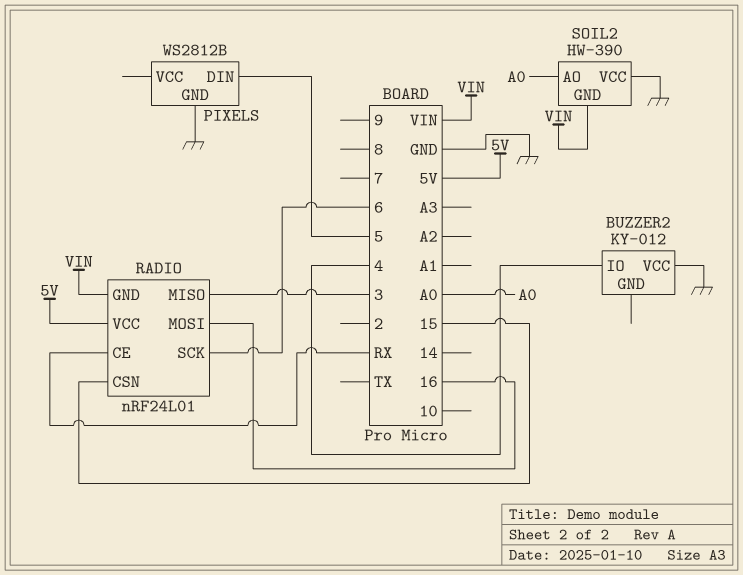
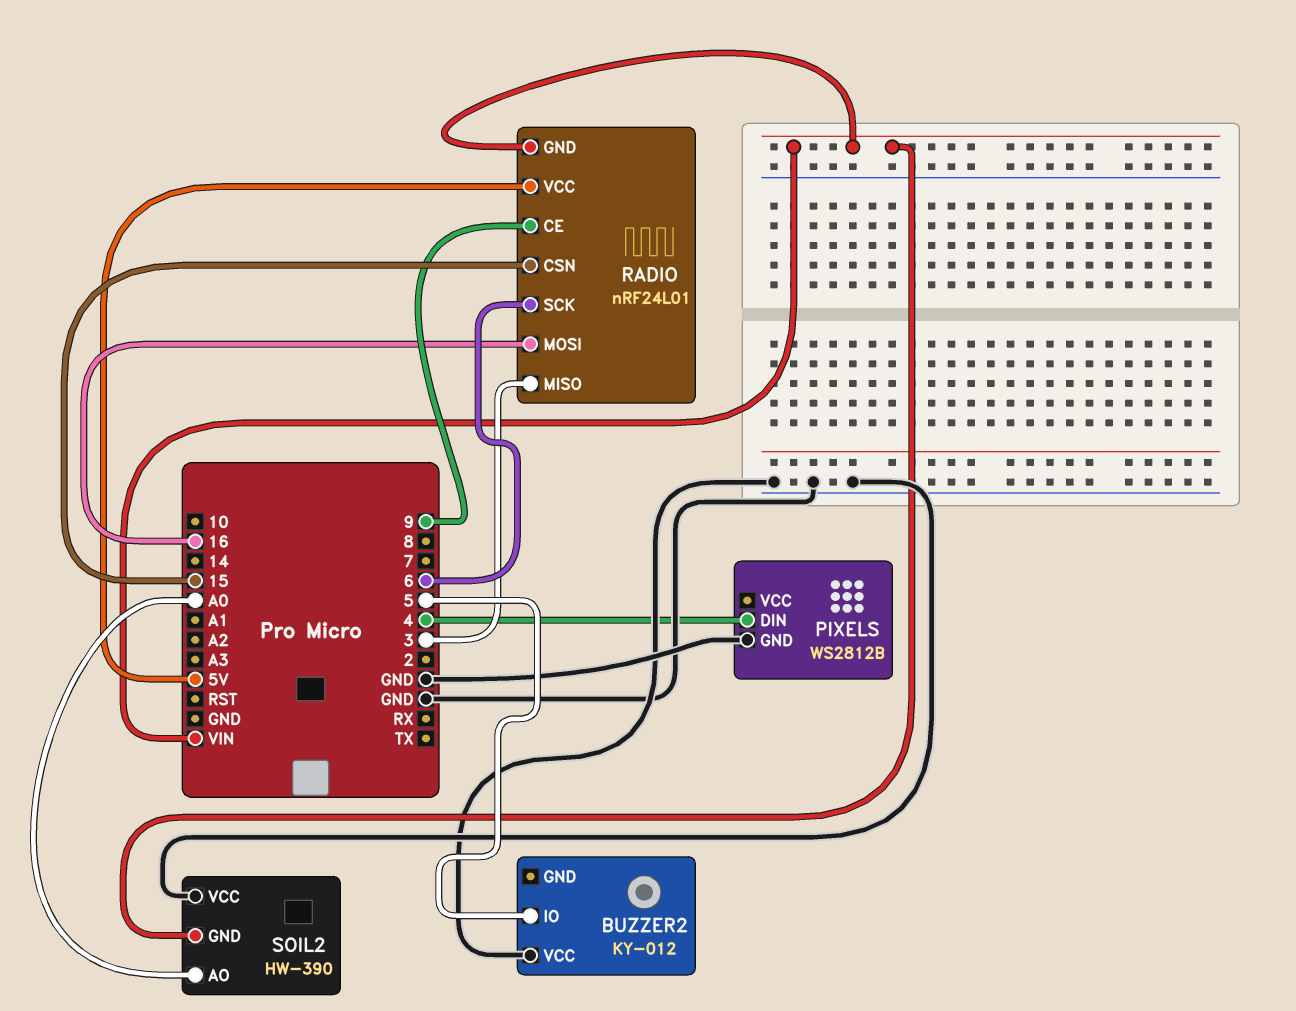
BUZZER2 pin IO: 4 -> 5
PIXELS pin DIN: 5 -> 4
RADIO pin CE: RX -> 9

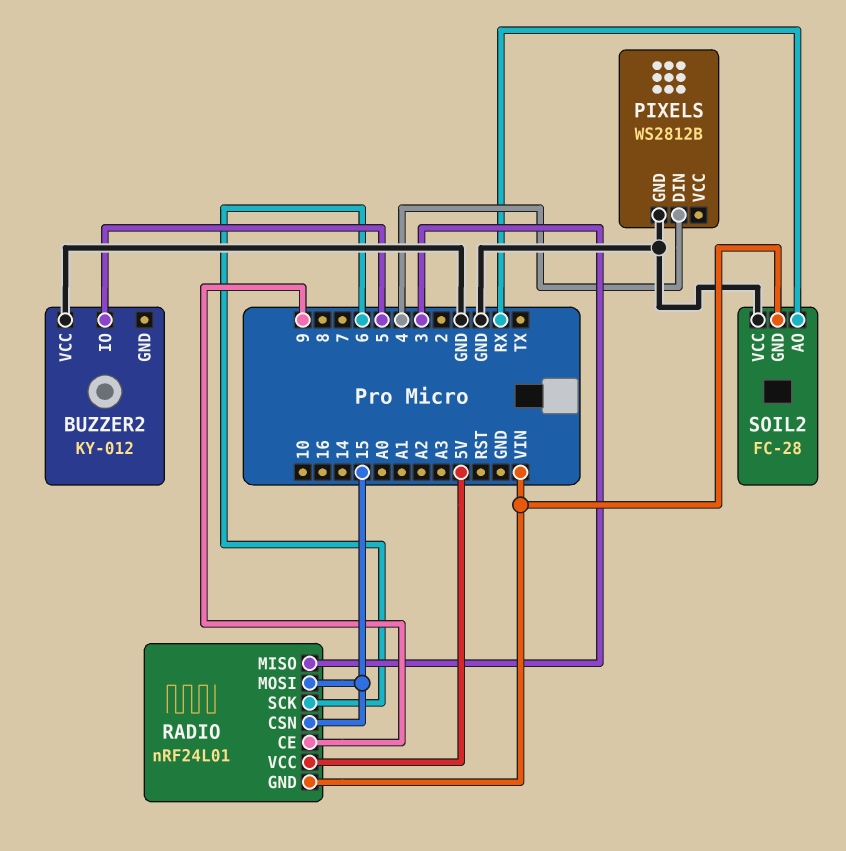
RADIO pin MOSI: 16 -> 15
SOIL2: HW-390 -> FC-28
SOIL2 pin AO: A0 -> RX

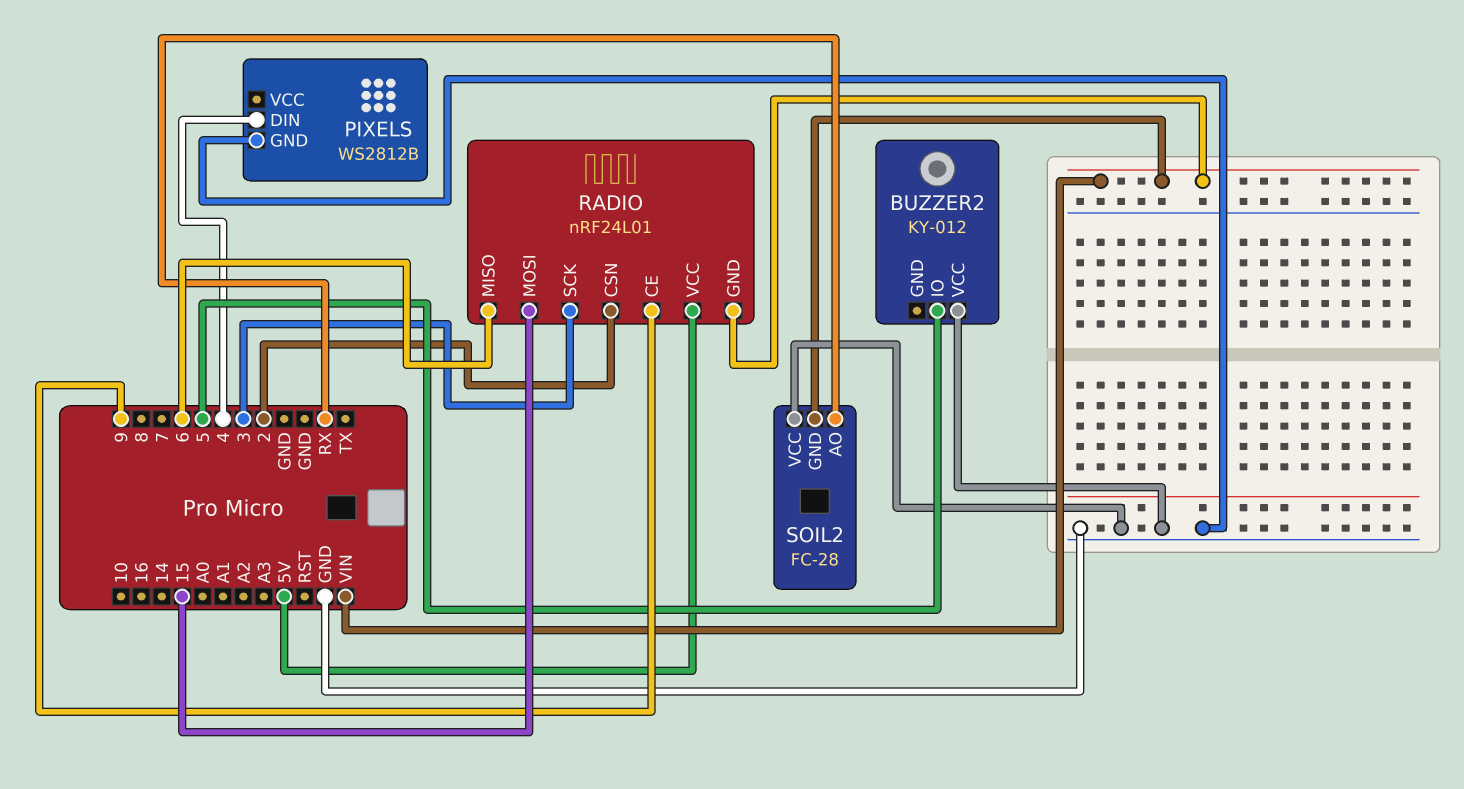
RADIO pin CSN: 15 -> 2
RADIO pin MISO: 3 -> 6
RADIO pin SCK: 6 -> 3

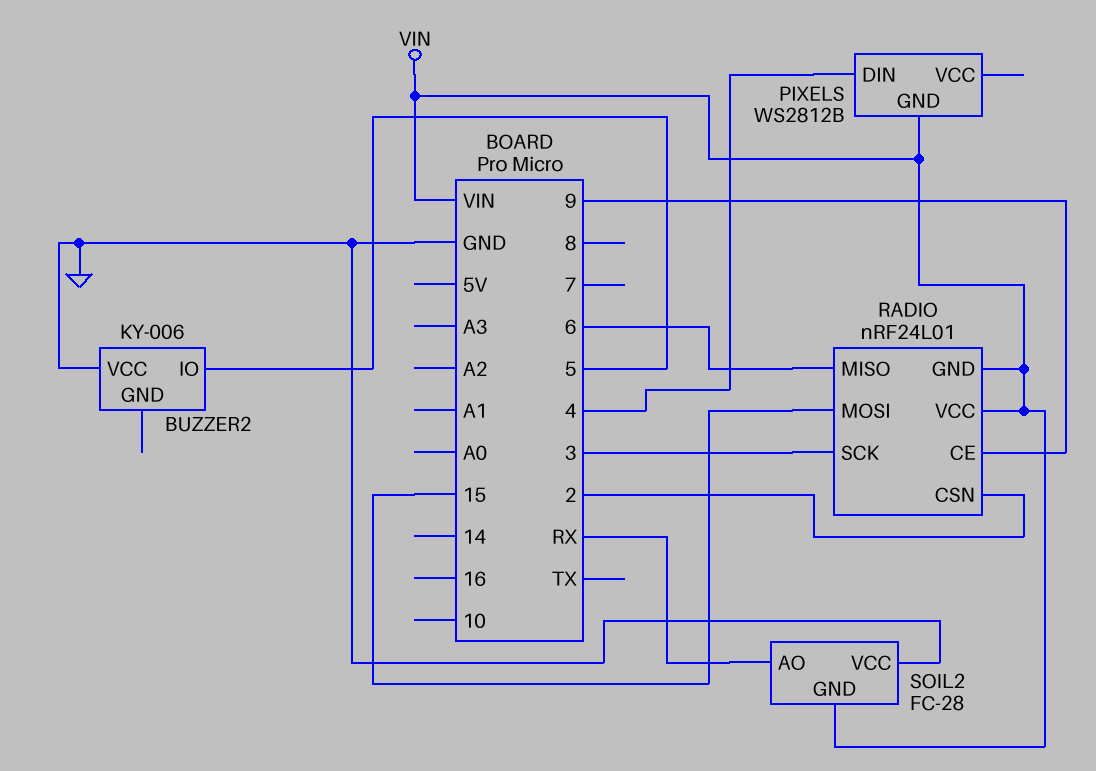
BUZZER2: KY-012 -> KY-006
PIXELS pin GND: GND -> VIN
RADIO pin VCC: 5V -> VIN

